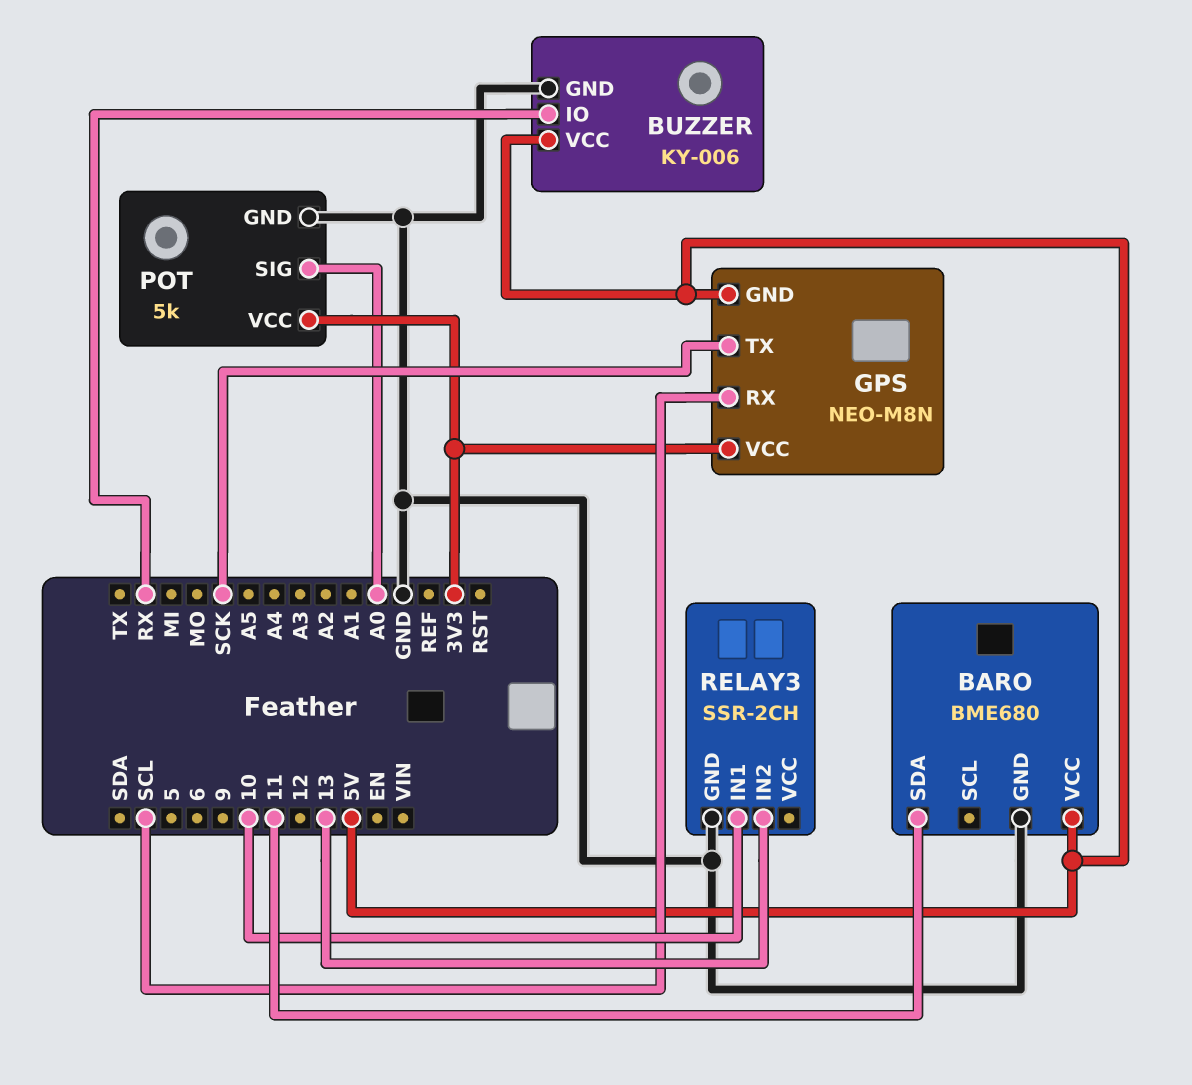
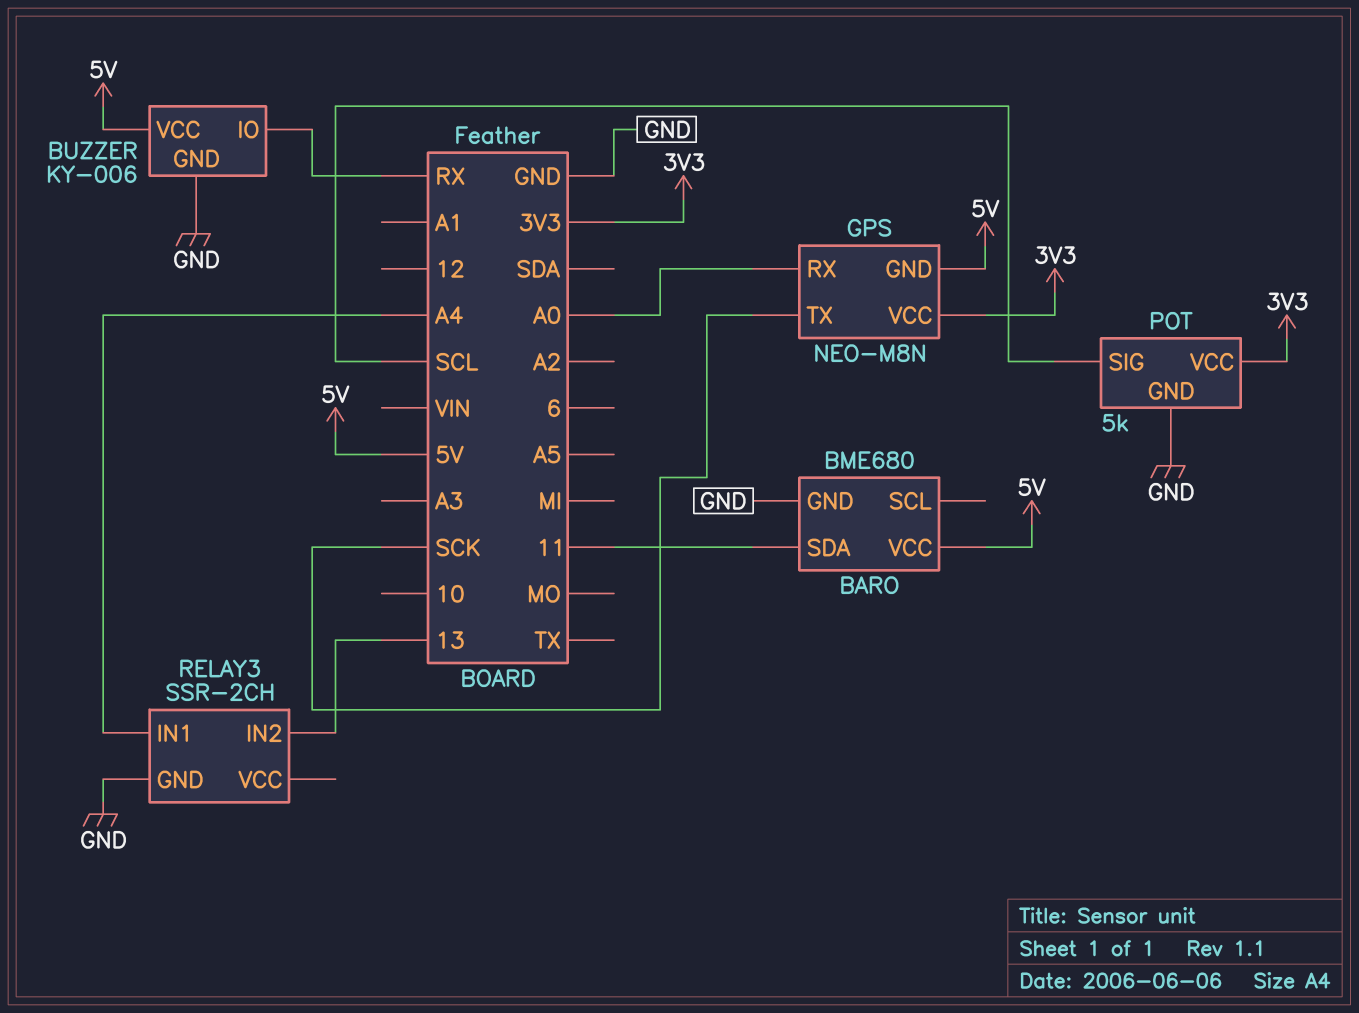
GPS pin RX: SCL -> A0
POT pin SIG: A0 -> SCL
RELAY3 pin IN1: 10 -> A4

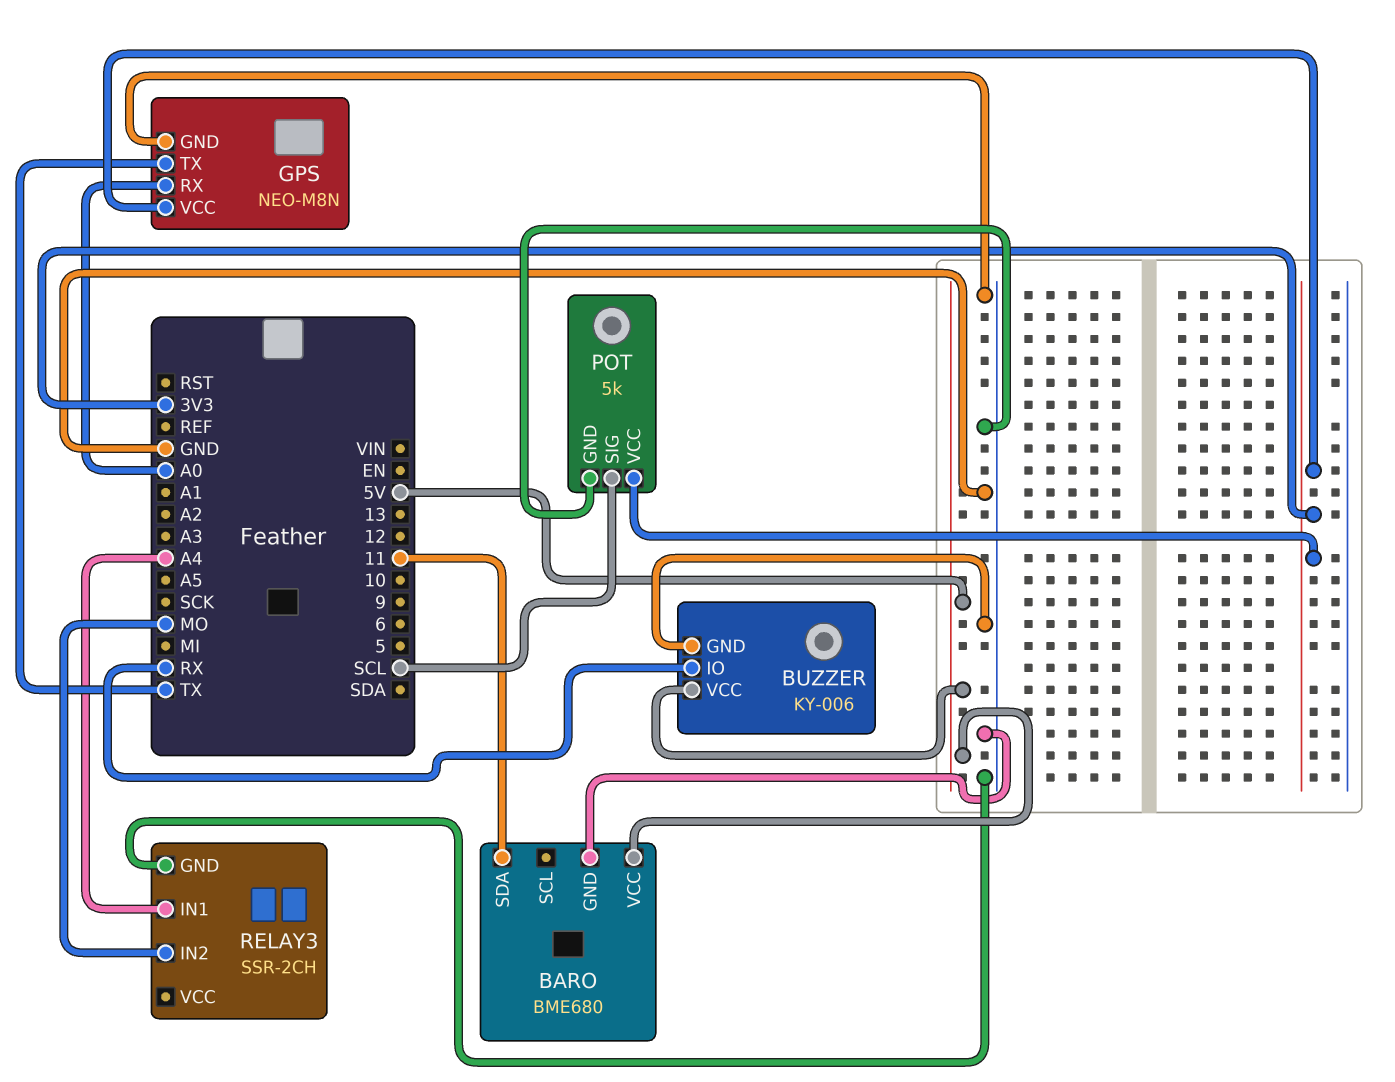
GPS pin GND: 5V -> GND
GPS pin TX: SCK -> TX
RELAY3 pin IN2: 13 -> MO

